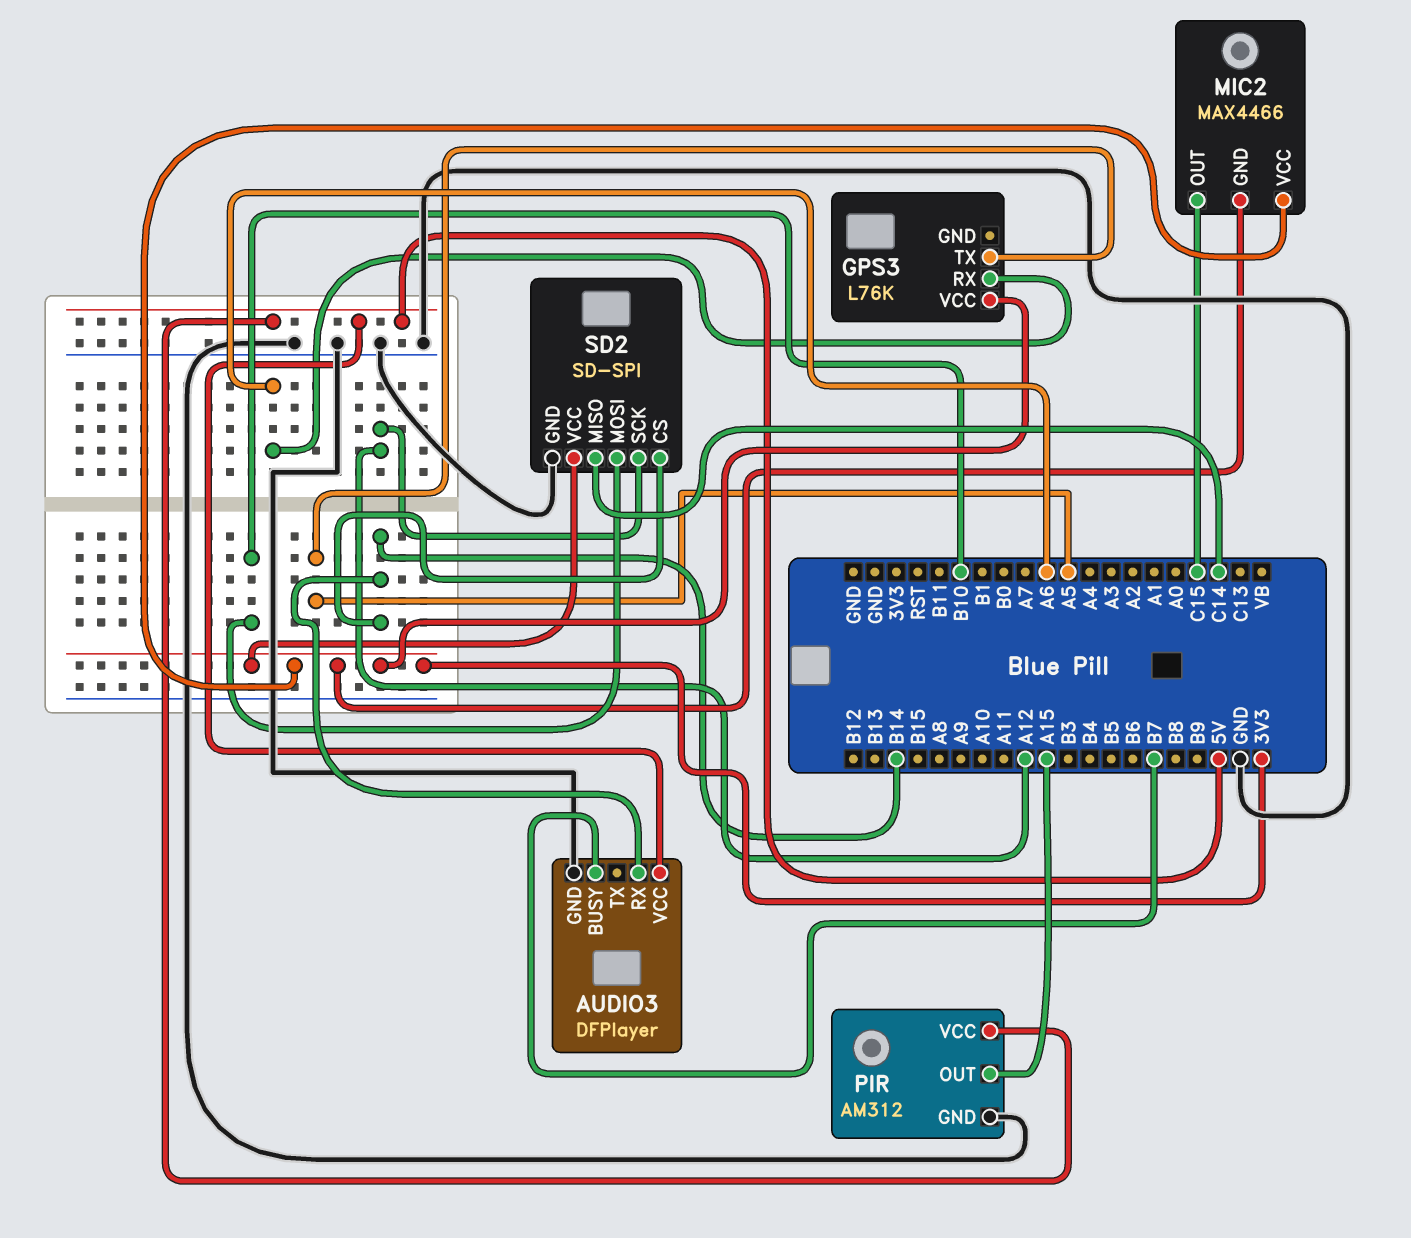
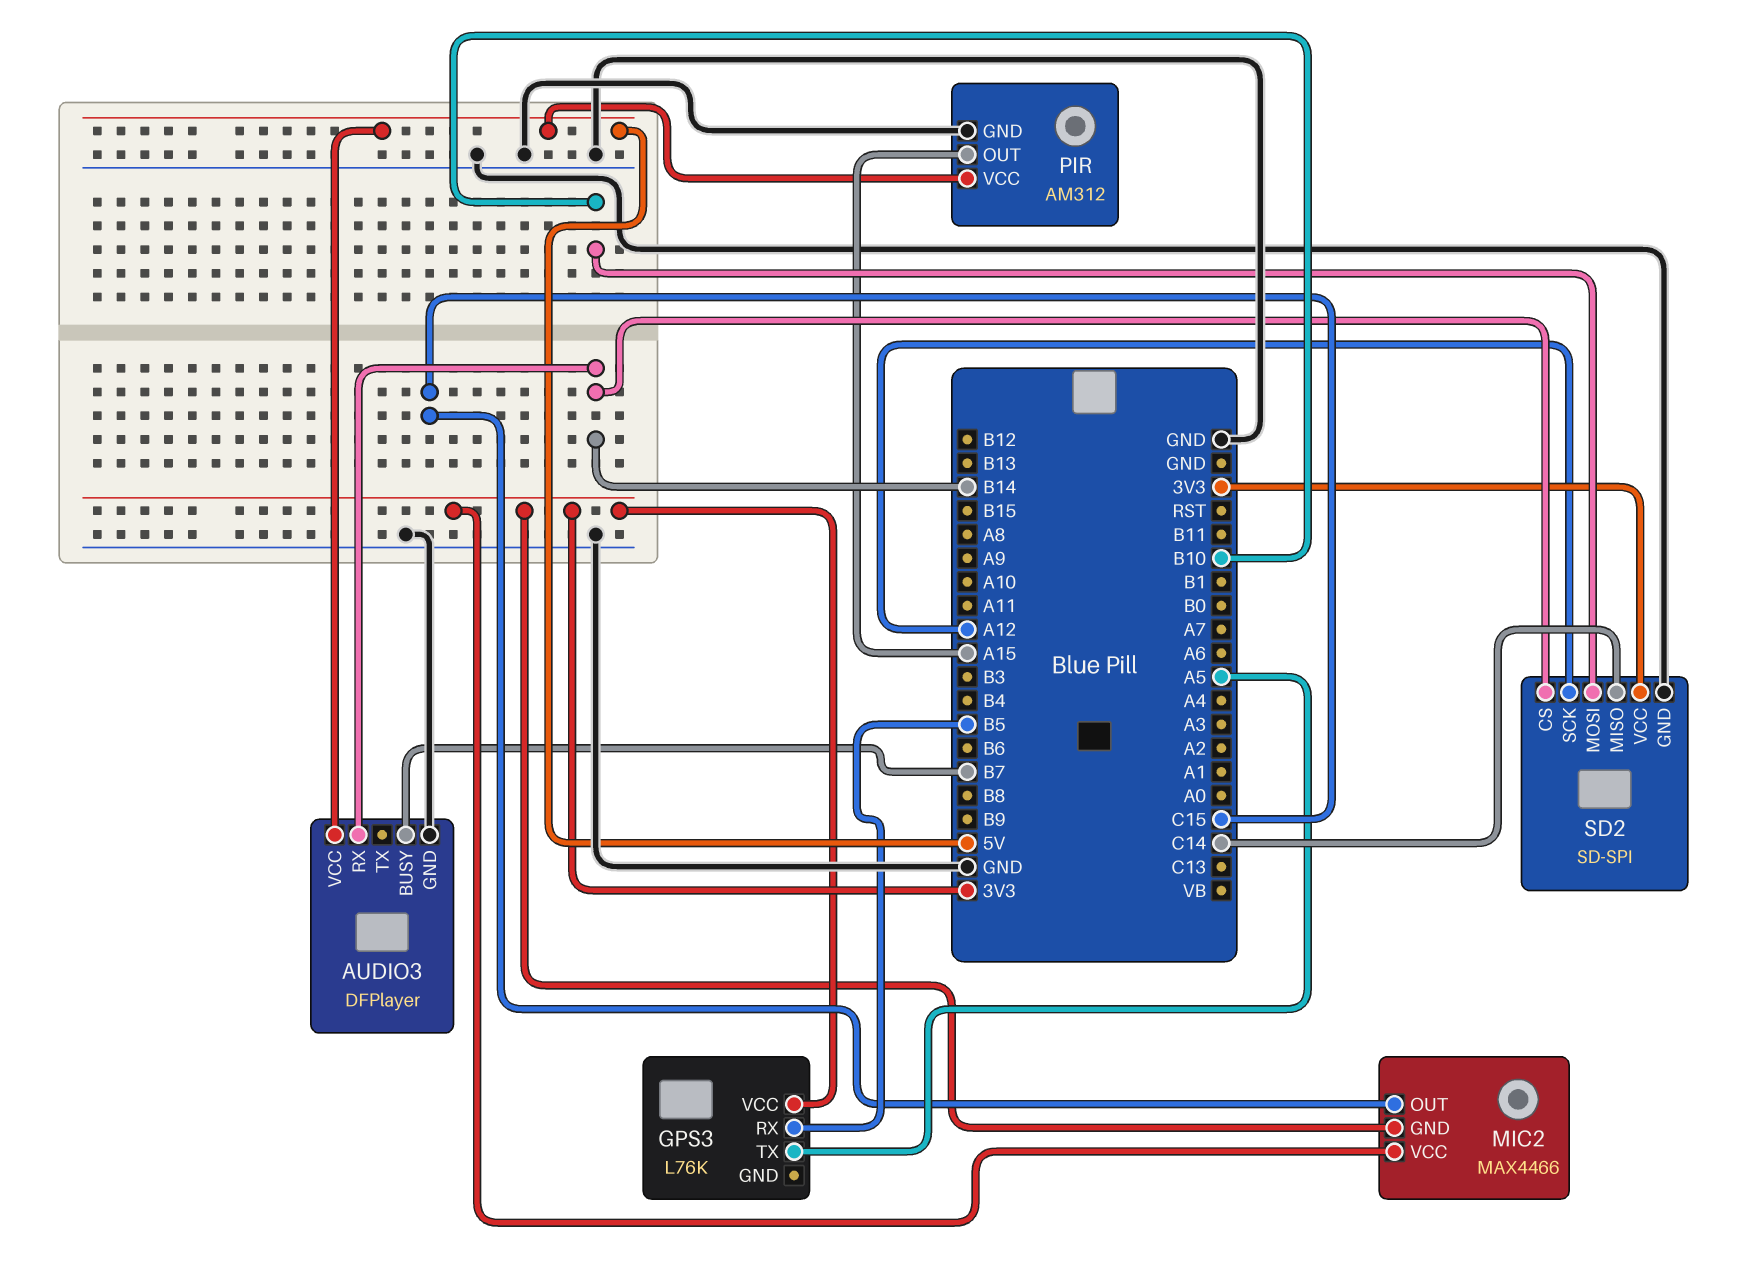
GPS3 pin RX: A6 -> B5

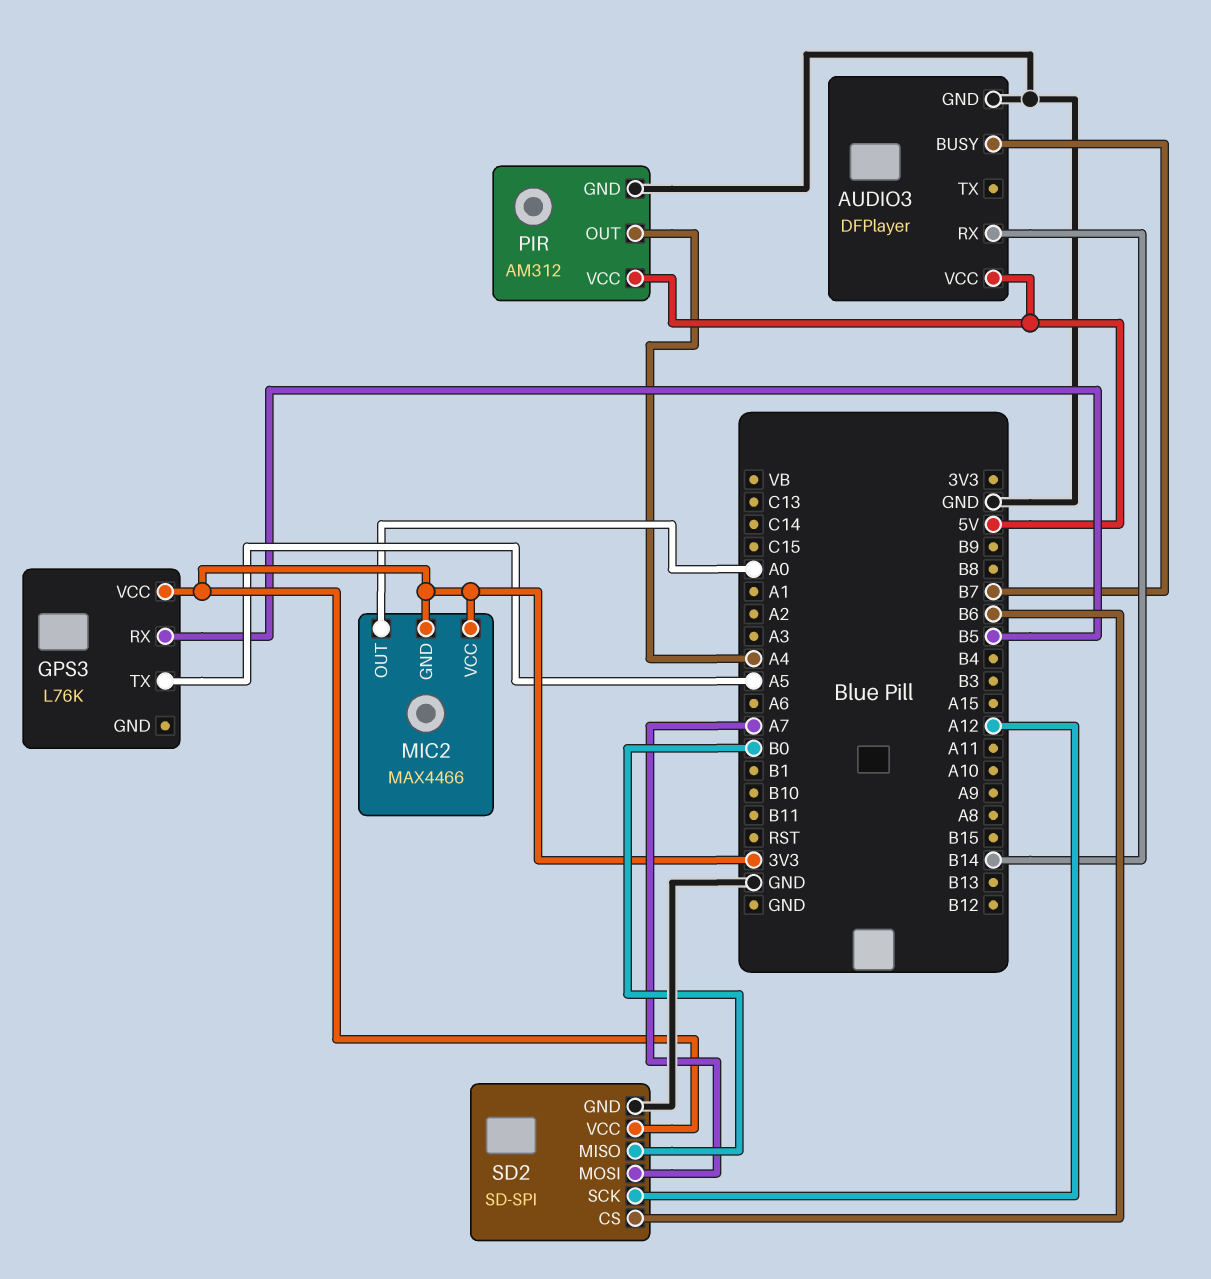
MIC2 pin OUT: C15 -> A0
PIR pin OUT: A15 -> A4
SD2 pin CS: B14 -> B6
SD2 pin MISO: C14 -> B0
SD2 pin MOSI: B10 -> A7

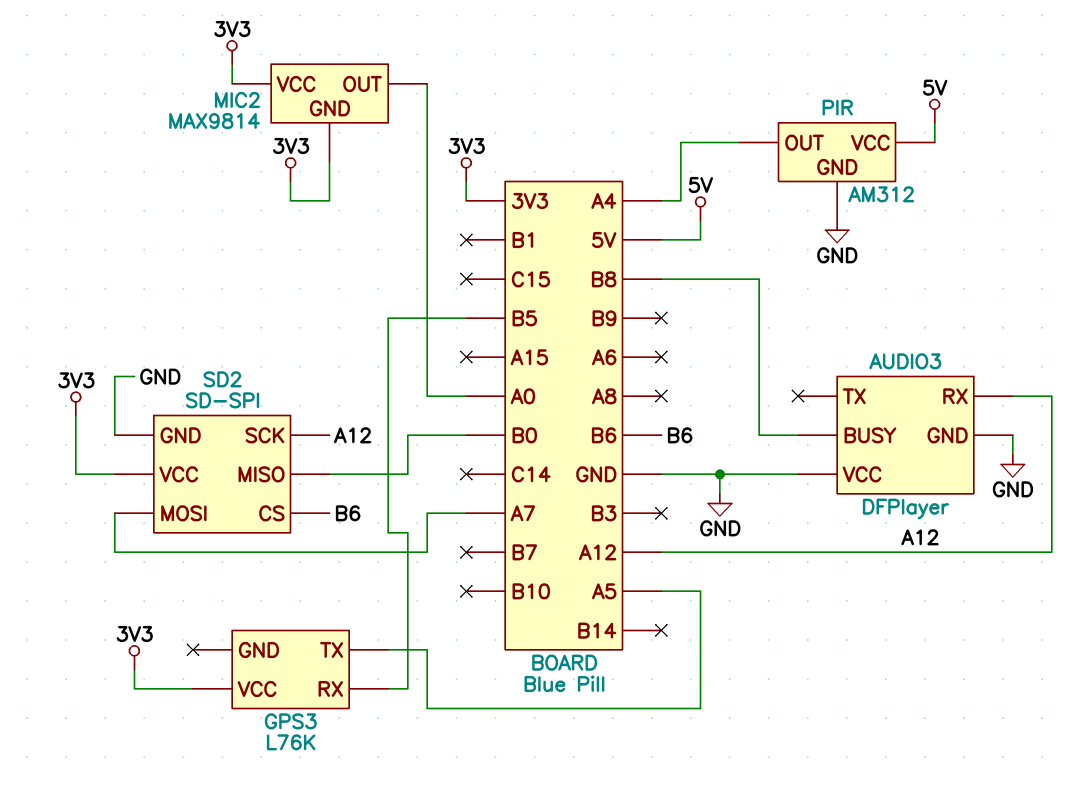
AUDIO3 pin BUSY: B7 -> B8
AUDIO3 pin RX: B14 -> A12
AUDIO3 pin VCC: 5V -> GND
MIC2: MAX4466 -> MAX9814

